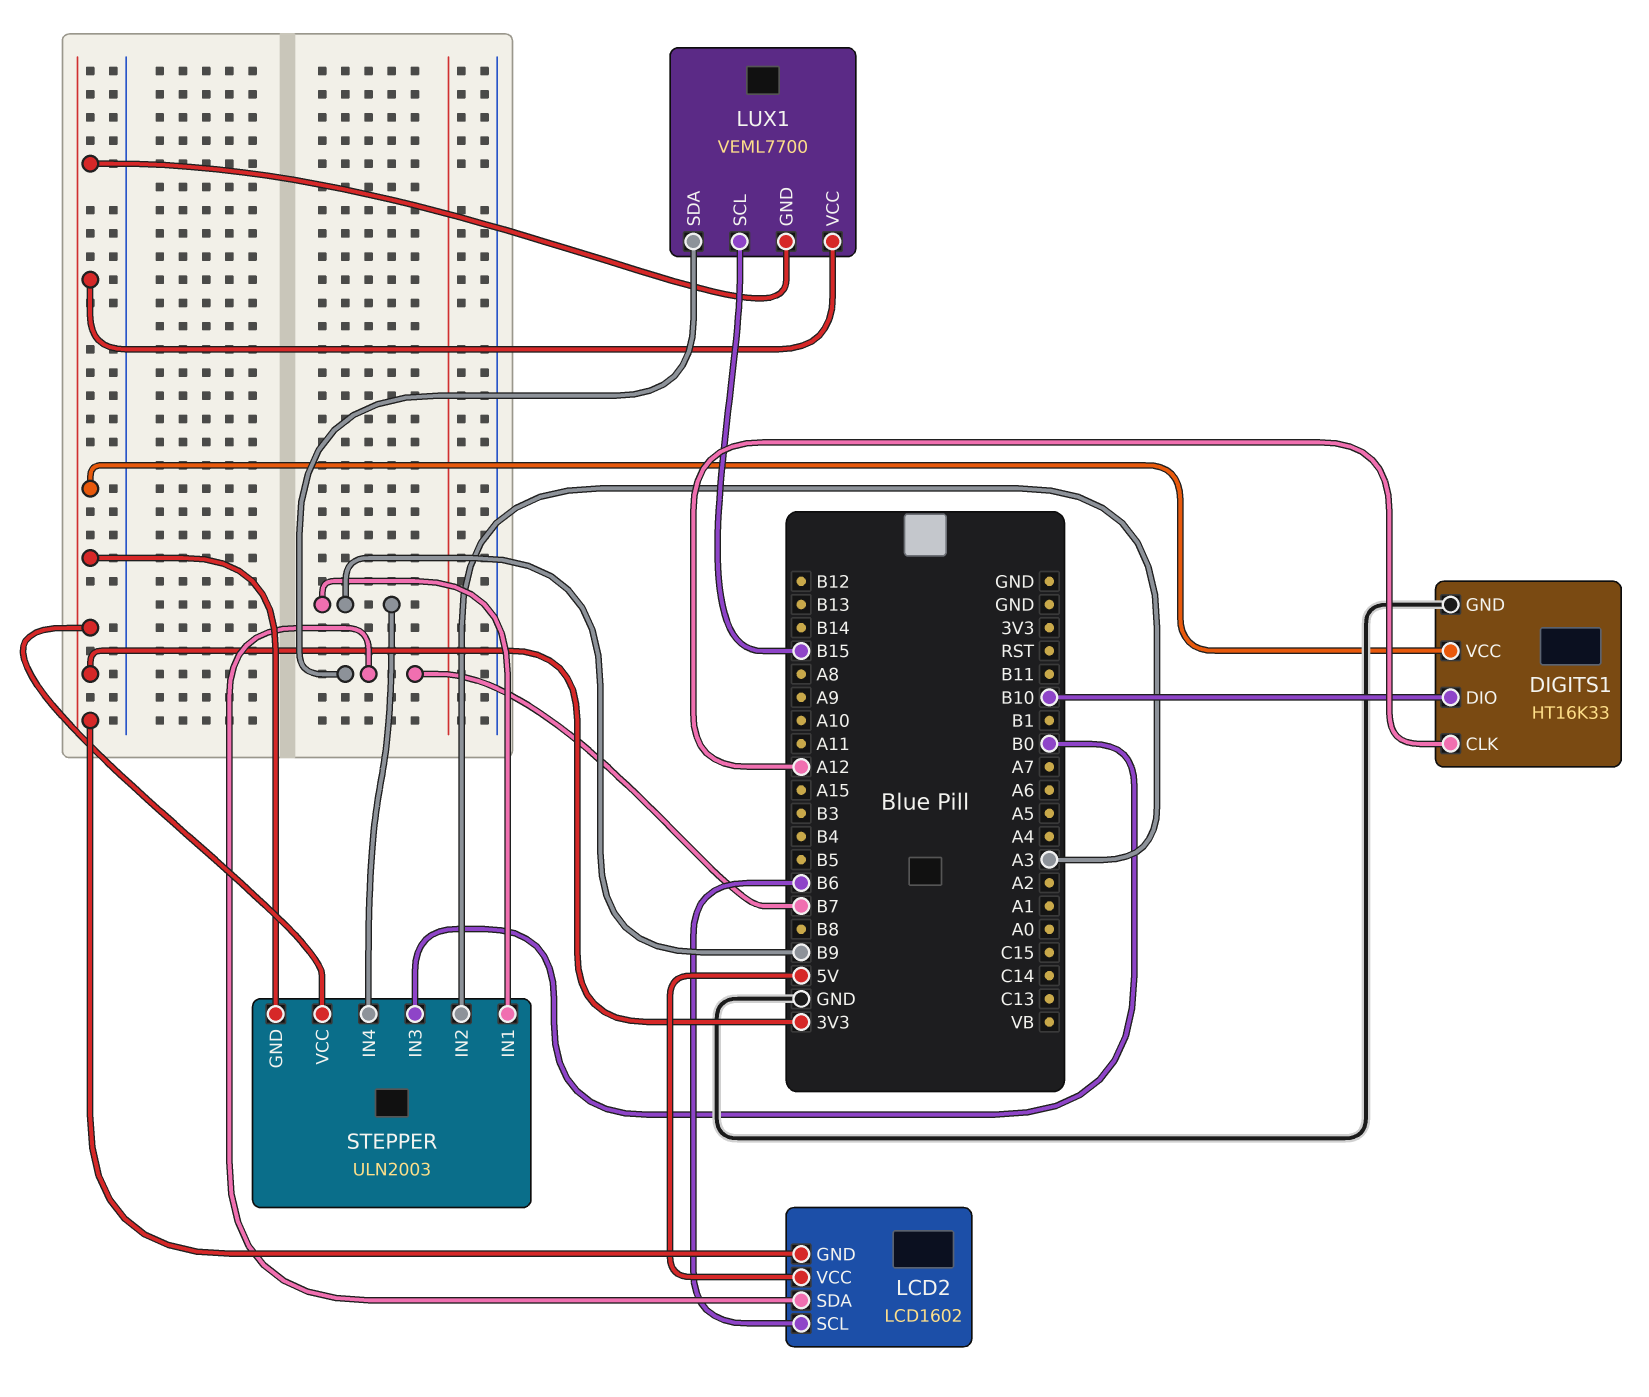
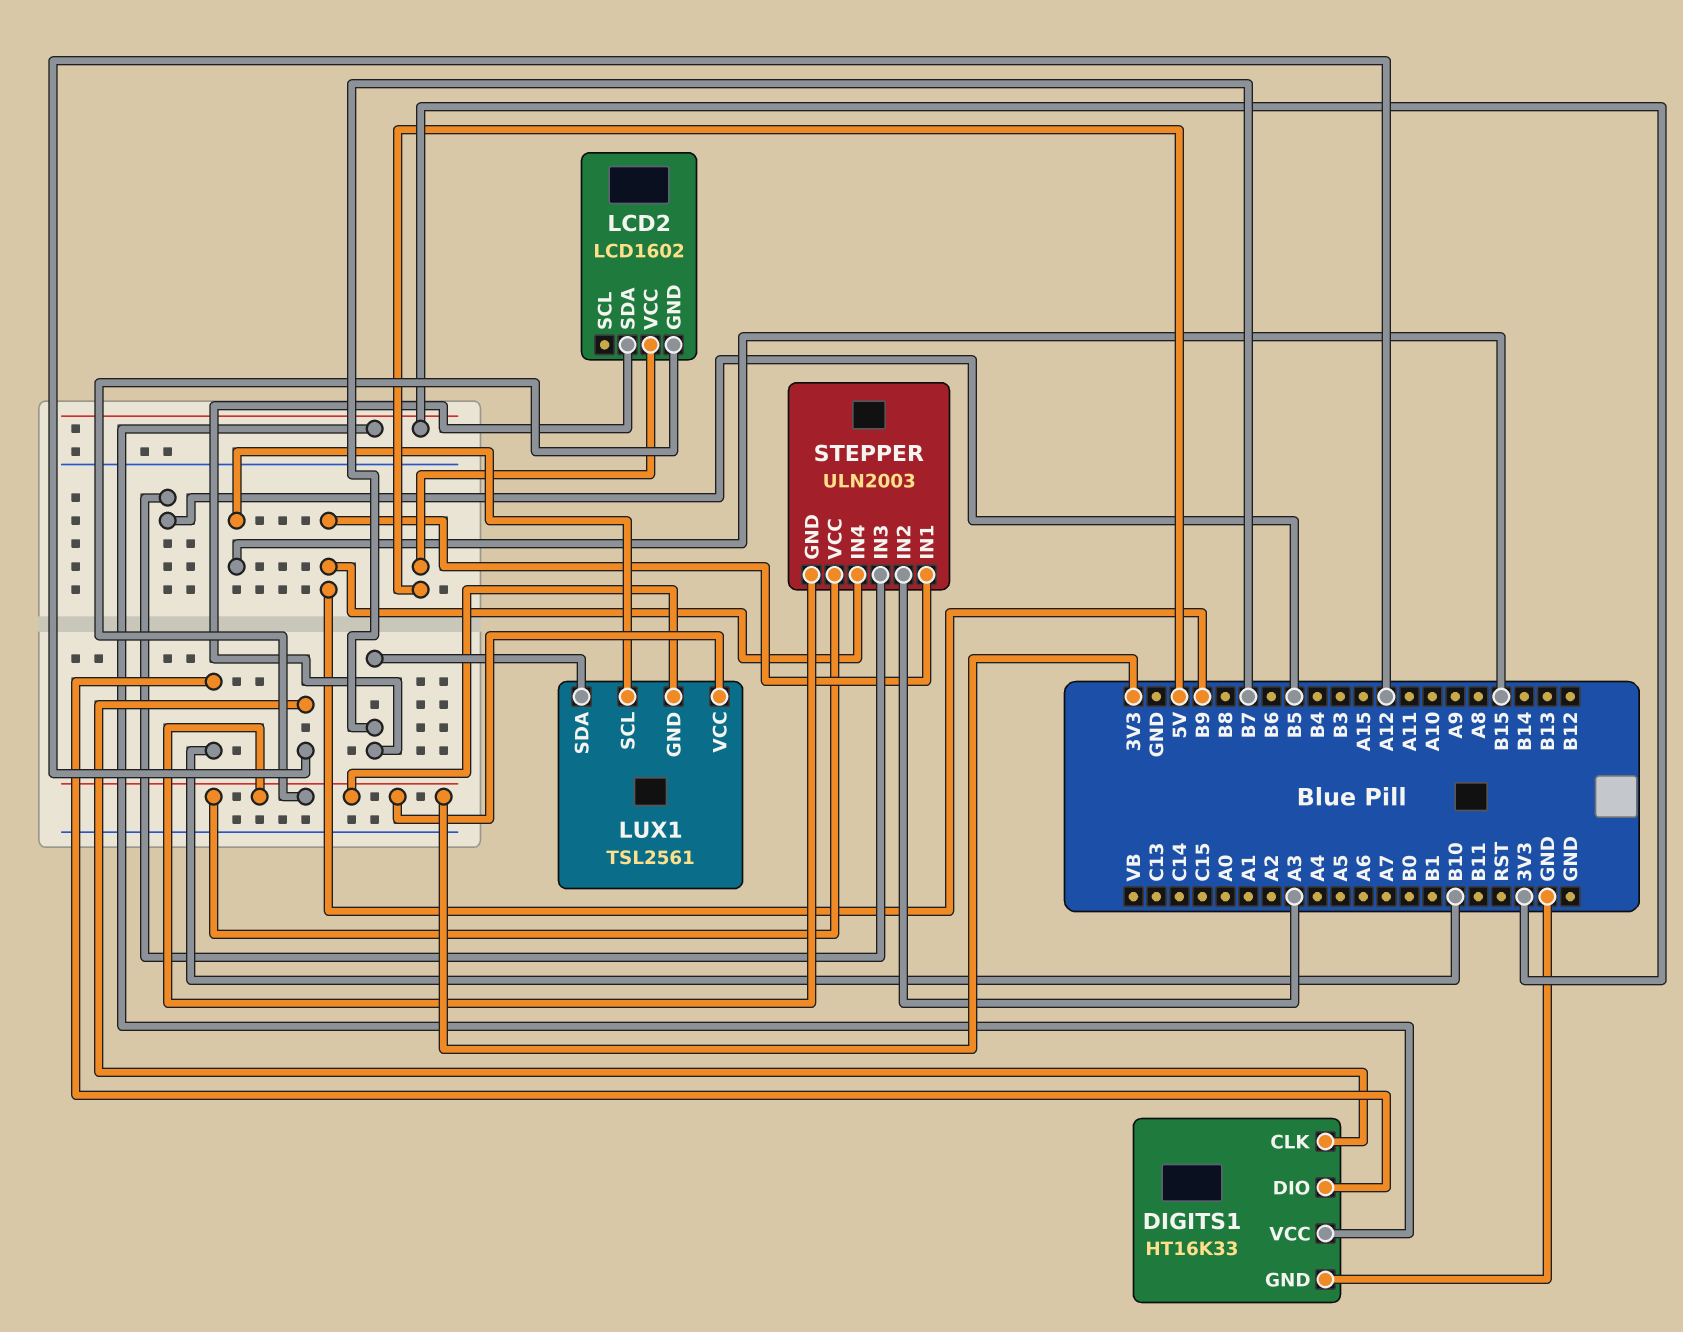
LCD2 pin SCL: B6 -> none
LUX1: VEML7700 -> TSL2561
STEPPER pin IN3: B0 -> B5

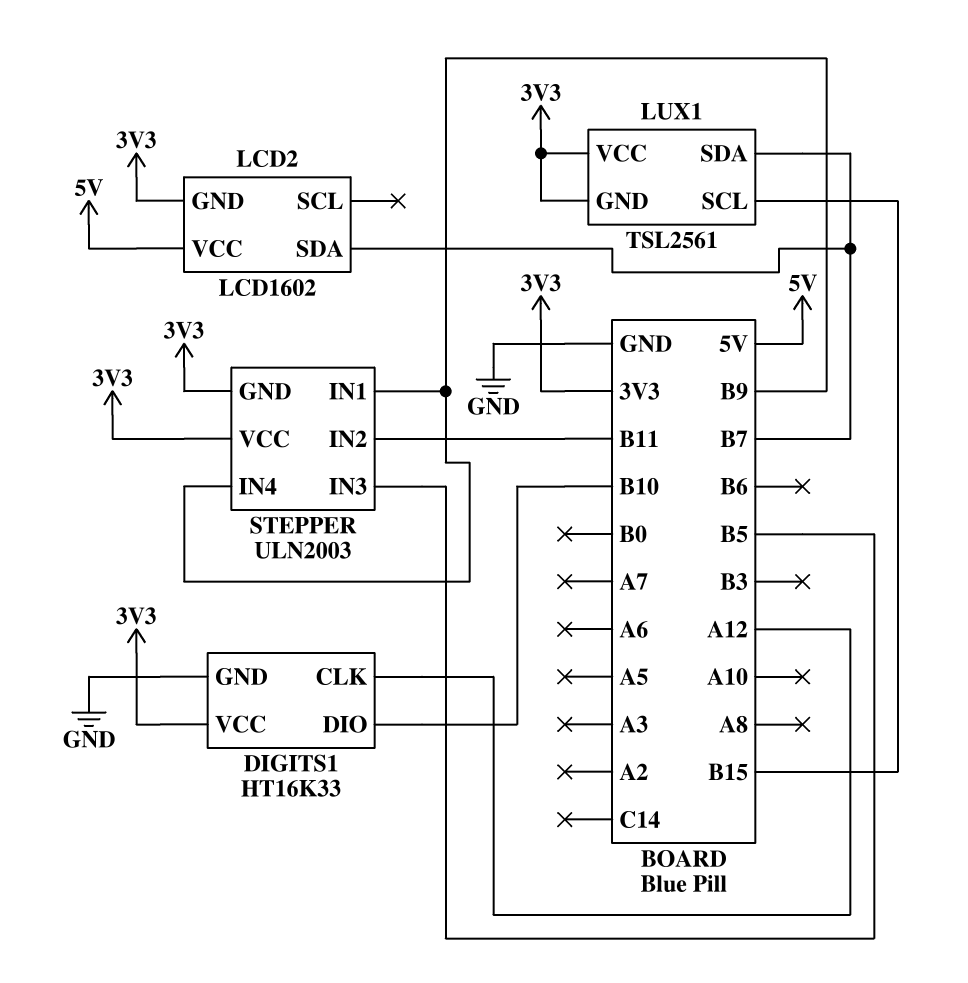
STEPPER pin IN2: A3 -> B11

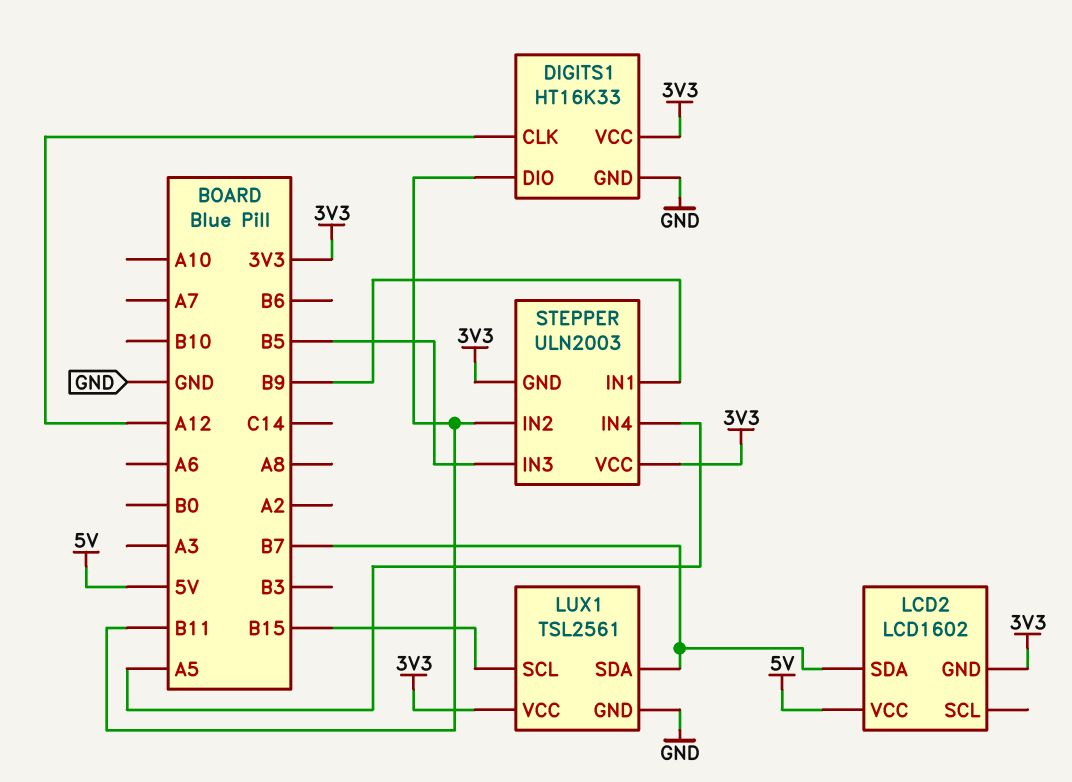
DIGITS1 pin DIO: B10 -> B11
LUX1 pin GND: 3V3 -> GND
STEPPER pin IN4: B9 -> A5

